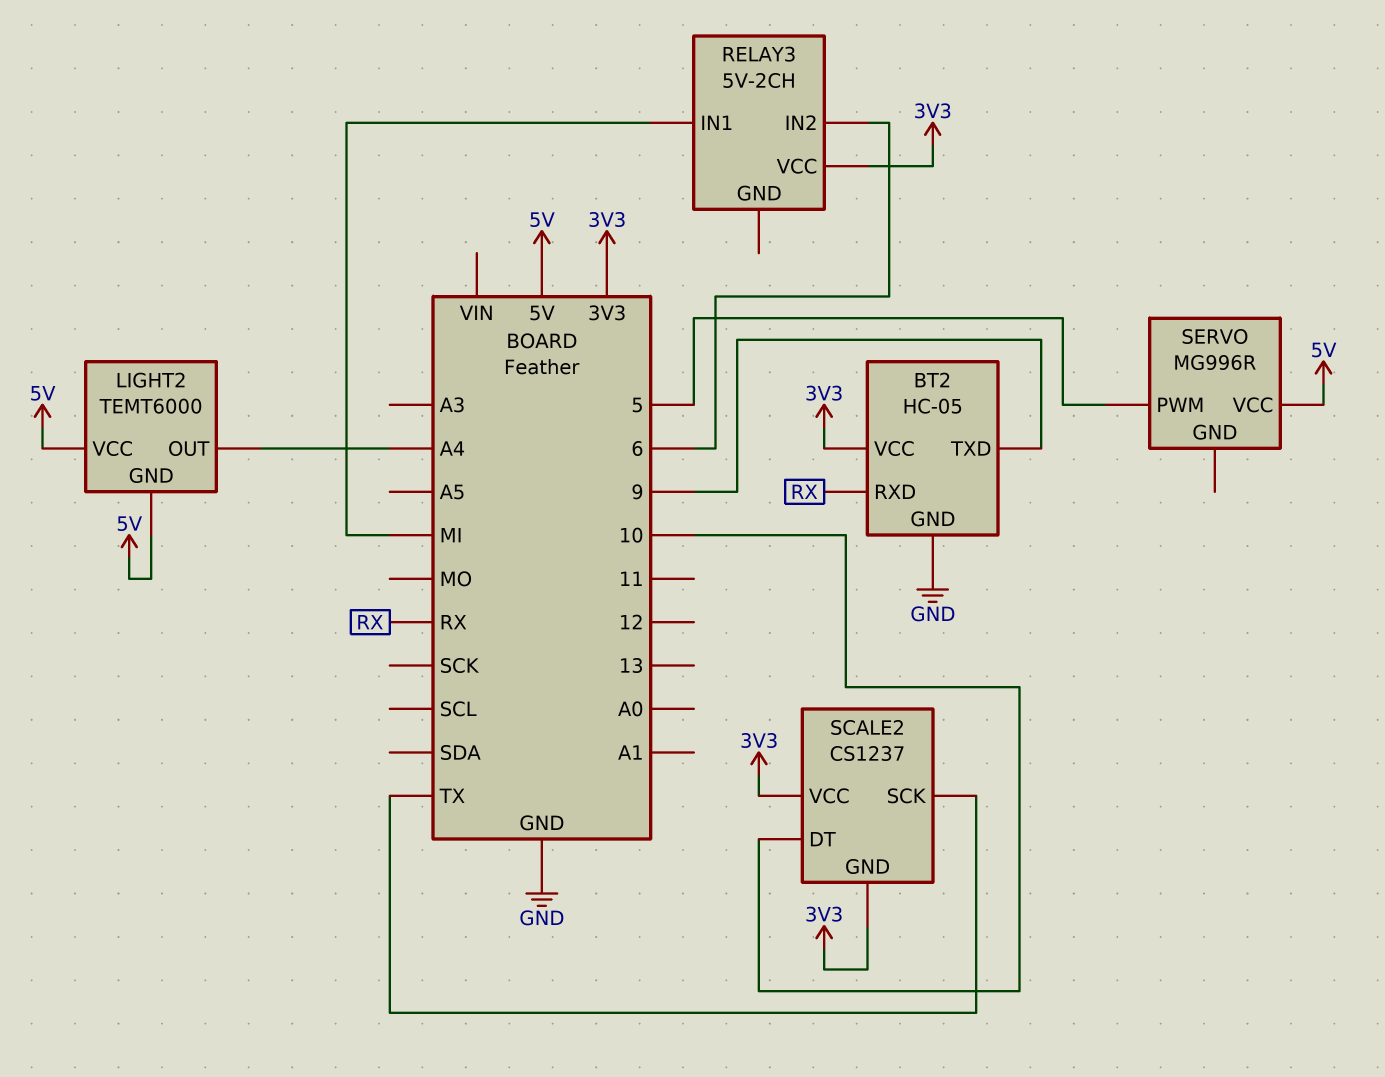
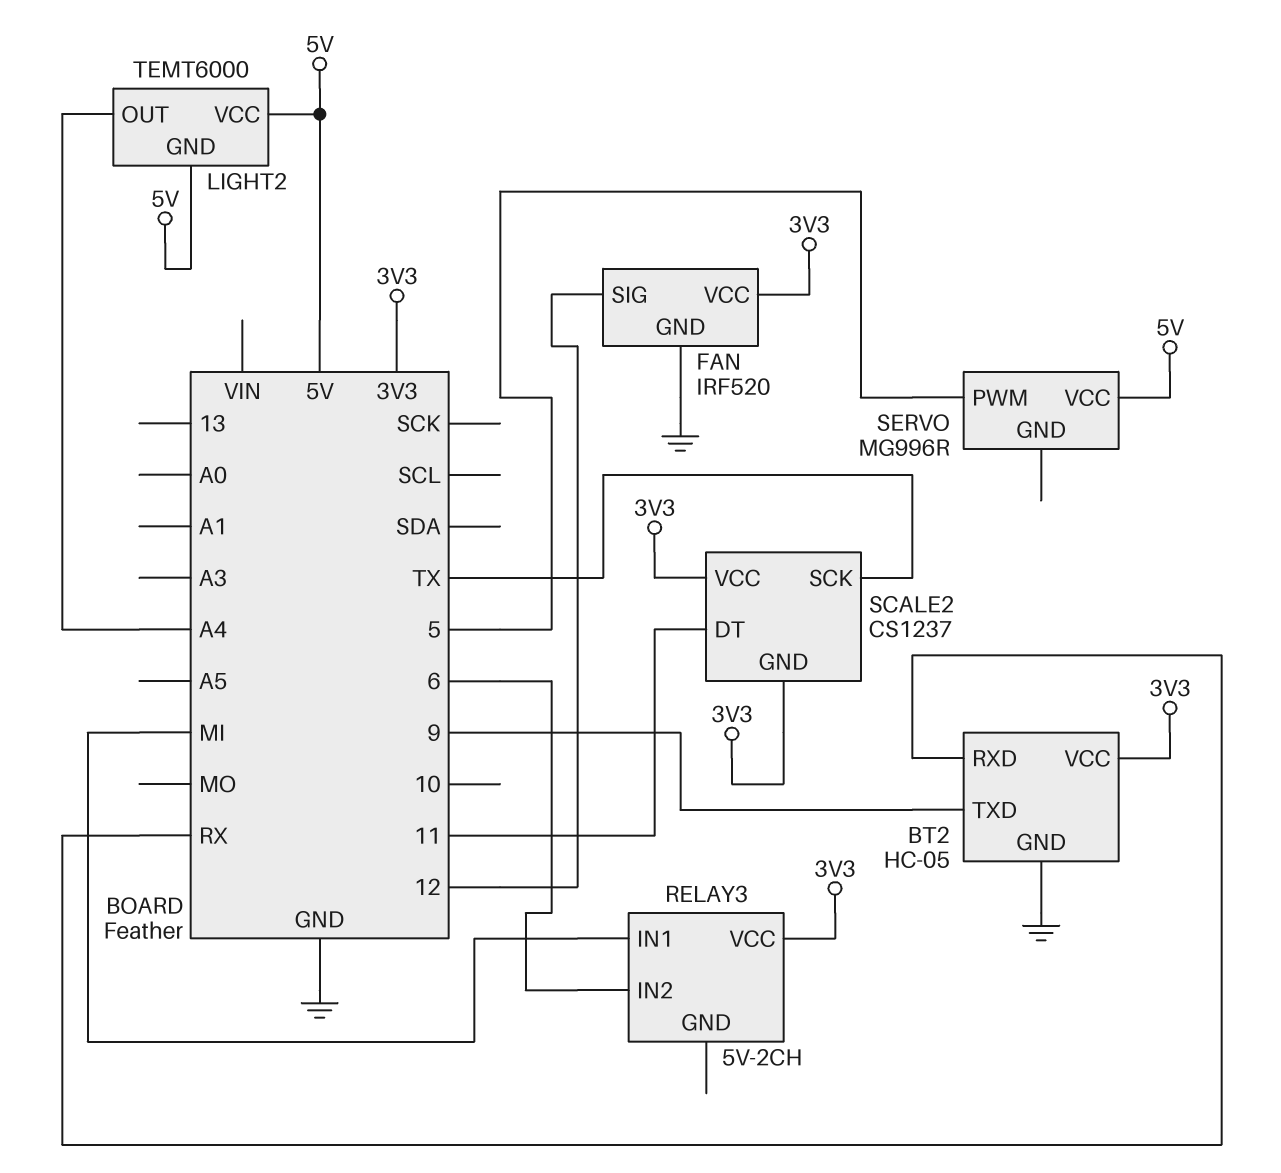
FAN: none -> IRF520
FAN pin GND: none -> GND
FAN pin SIG: none -> 12
FAN pin VCC: none -> 3V3
SCALE2 pin DT: 10 -> 11

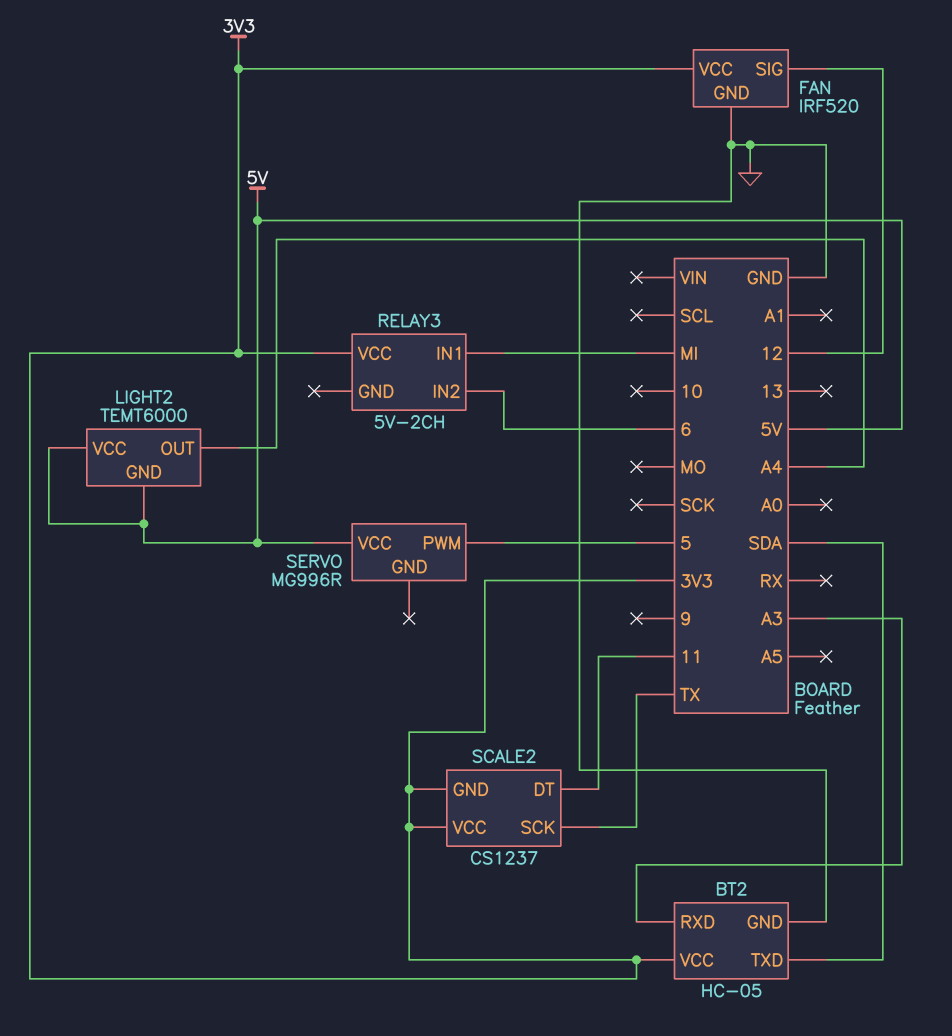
BT2 pin RXD: RX -> A3
BT2 pin TXD: 9 -> SDA

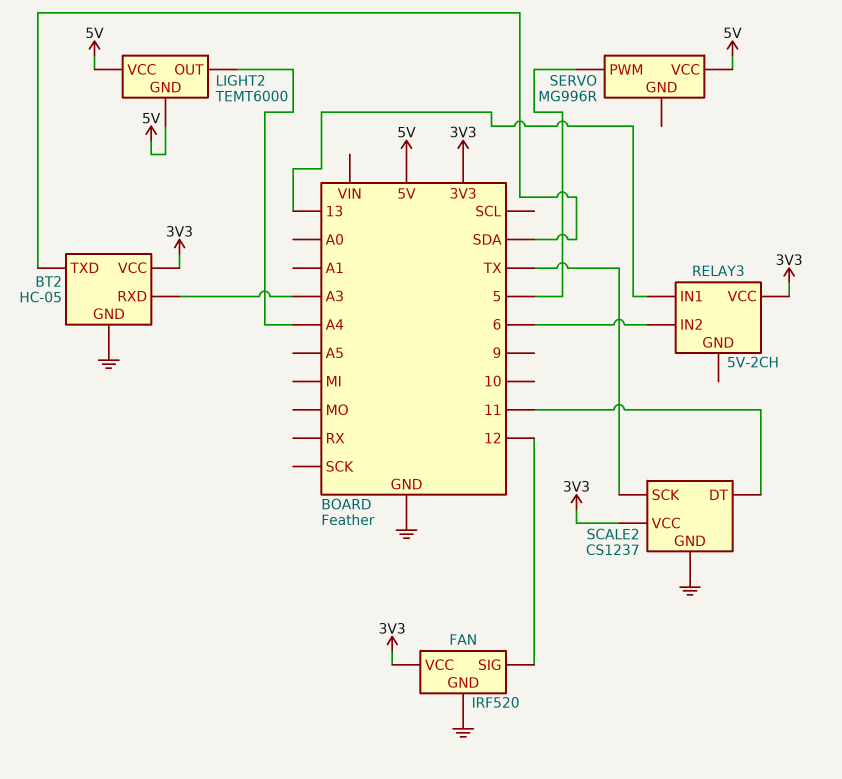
RELAY3 pin IN1: MI -> 13
SCALE2 pin GND: 3V3 -> GND

